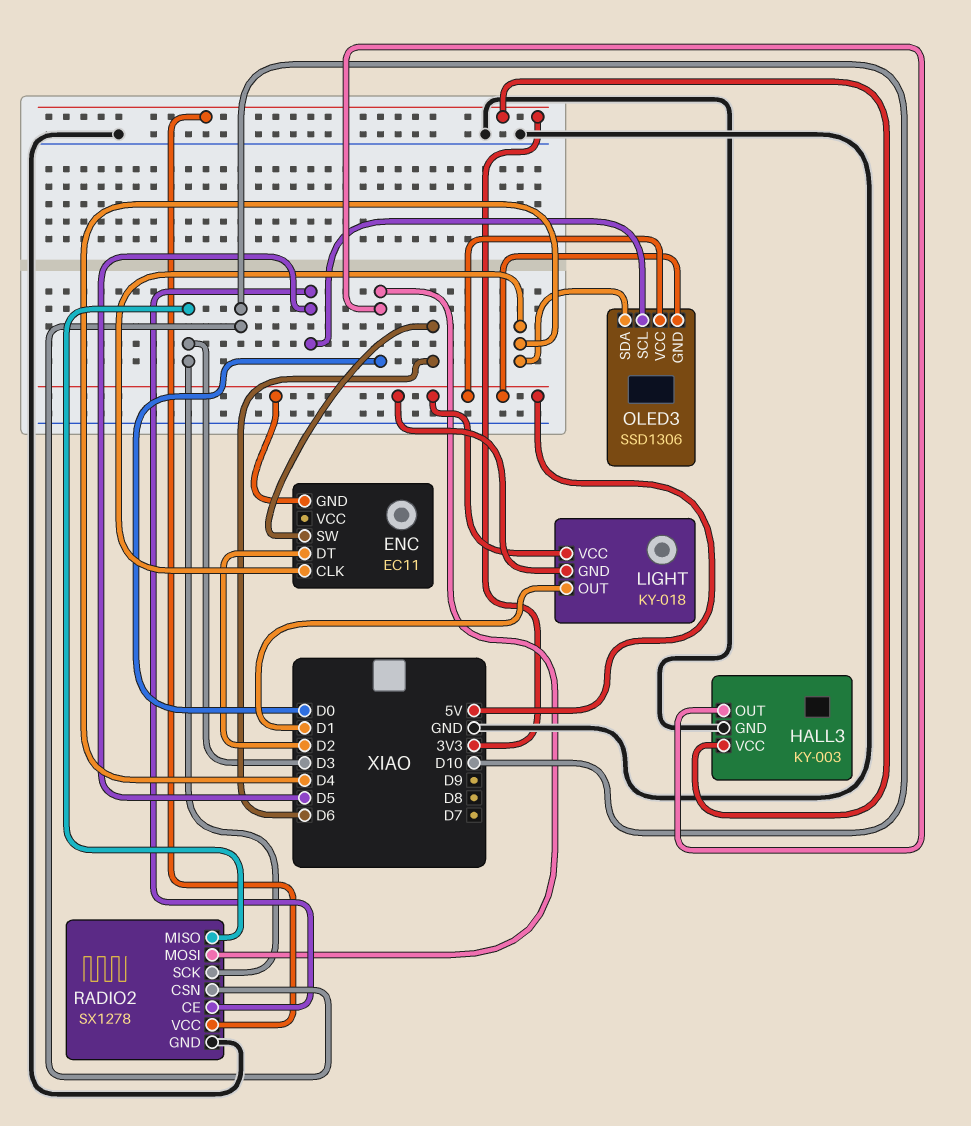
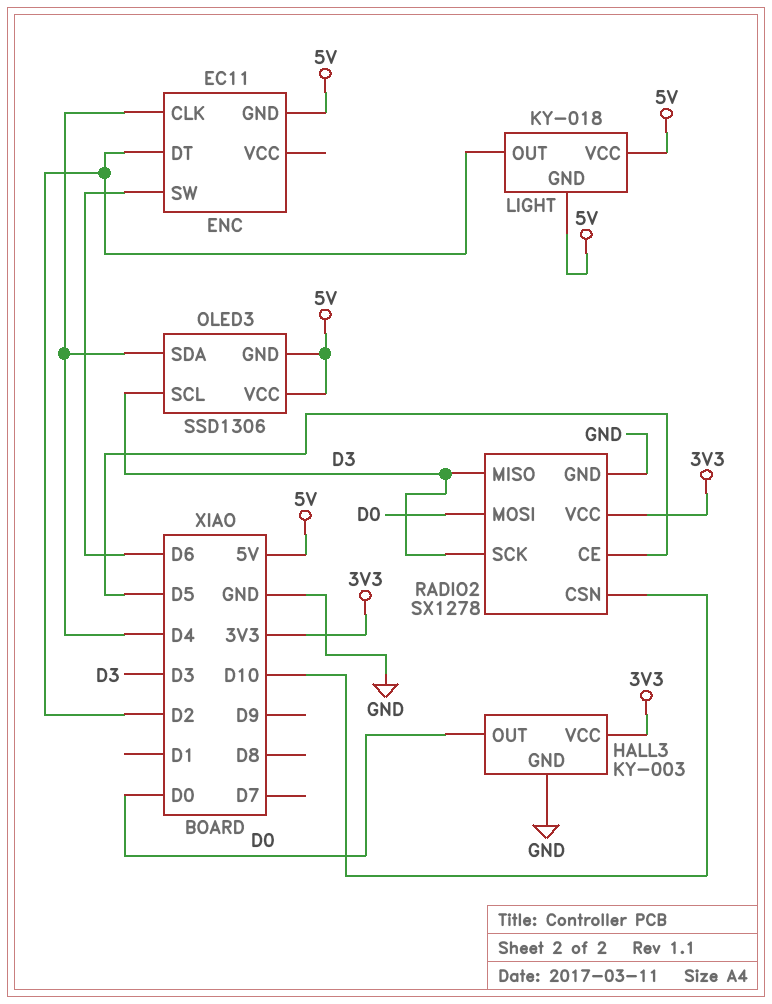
LIGHT pin OUT: D1 -> D2
OLED3 pin SCL: D5 -> D3

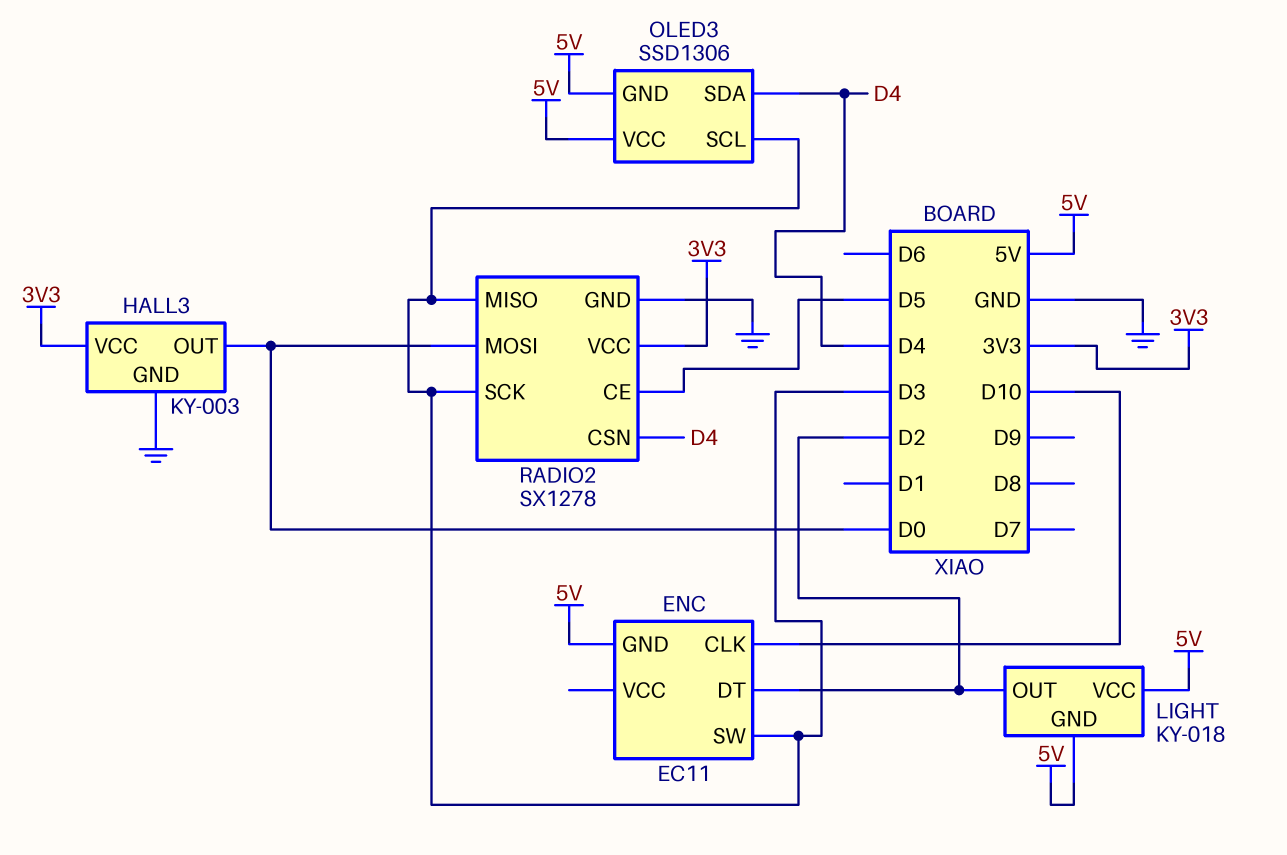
ENC pin CLK: D4 -> D10
ENC pin SW: D6 -> D3
RADIO2 pin CSN: D10 -> D4

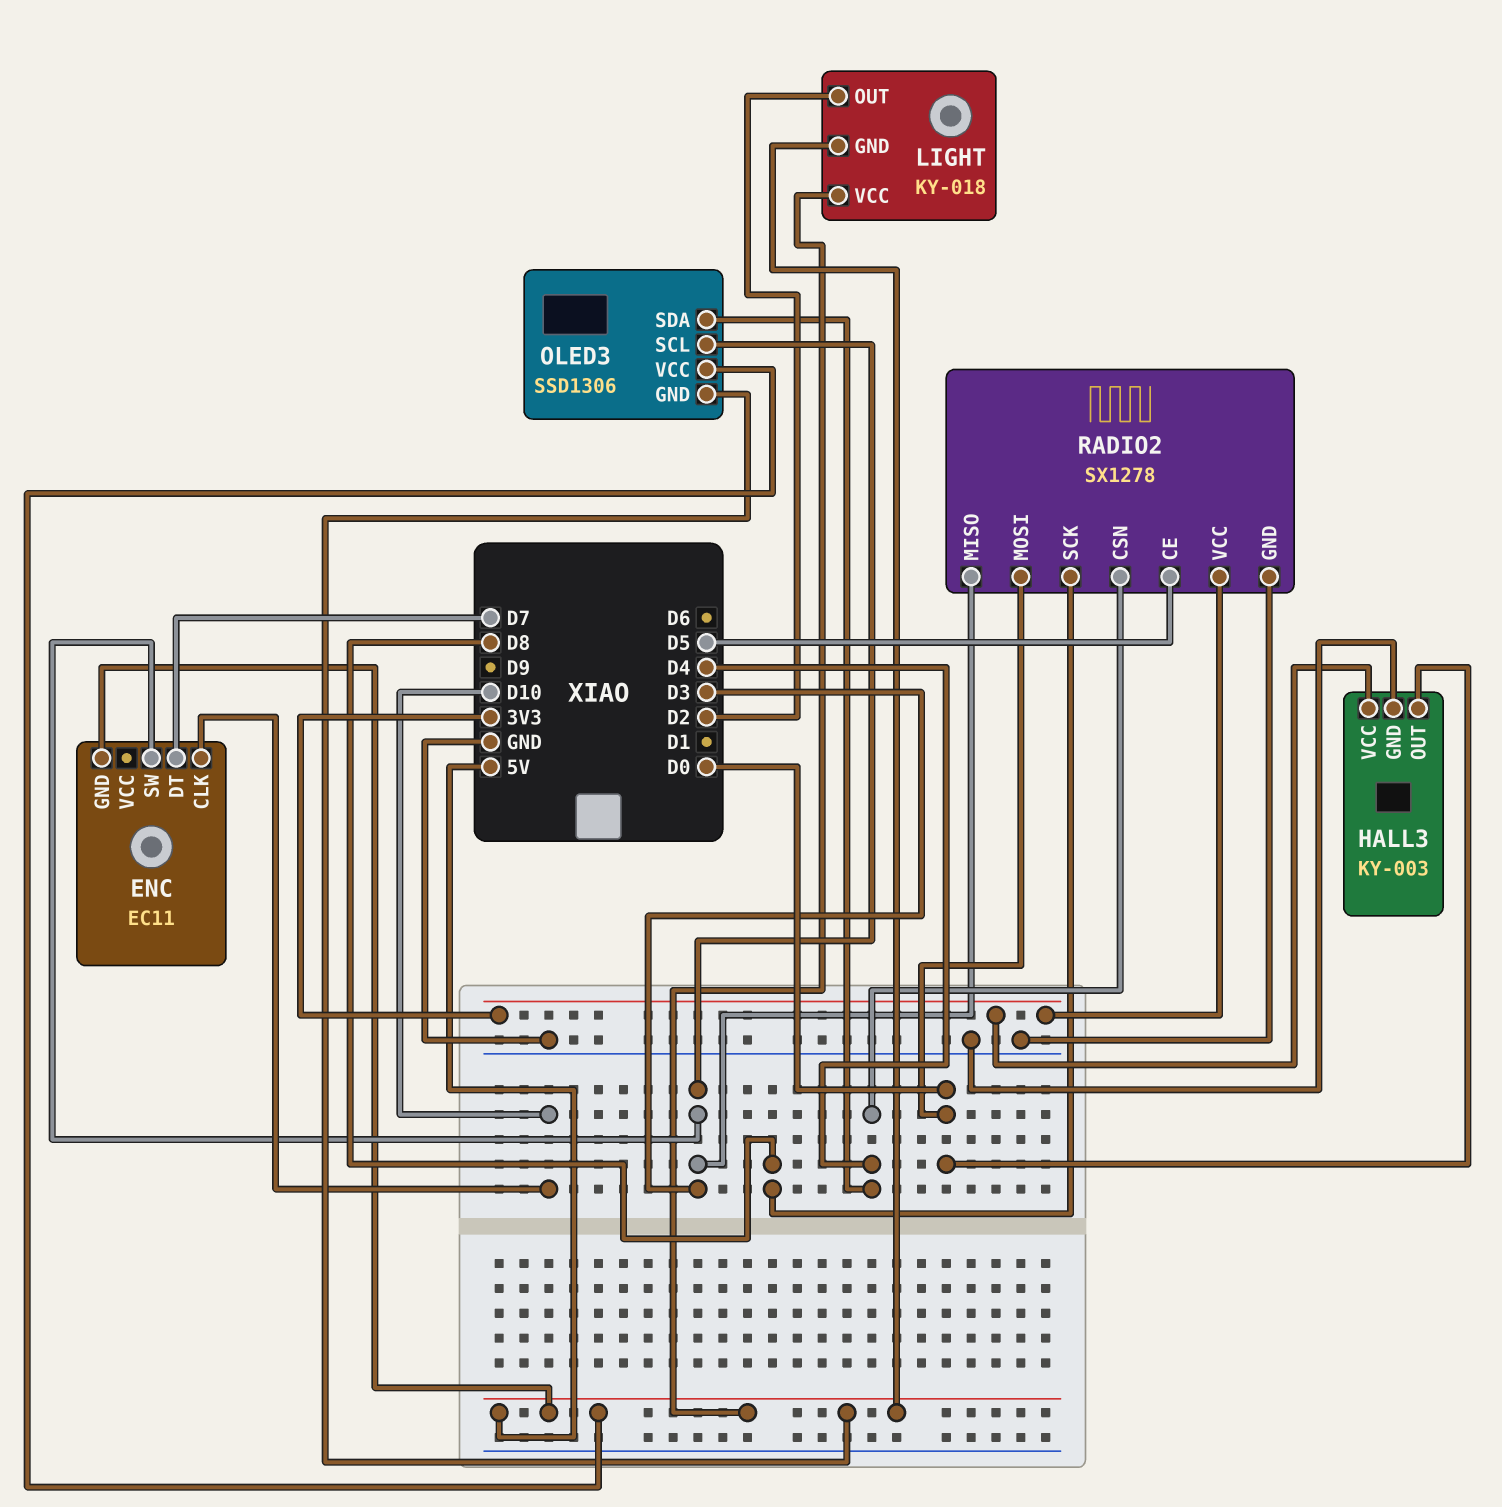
ENC pin DT: D2 -> D7
RADIO2 pin SCK: D3 -> D8

